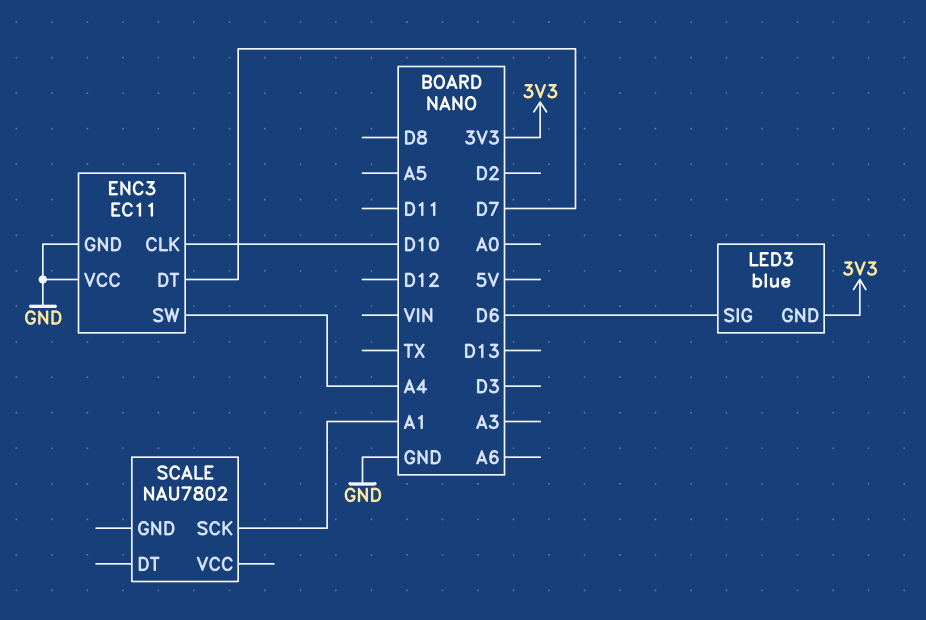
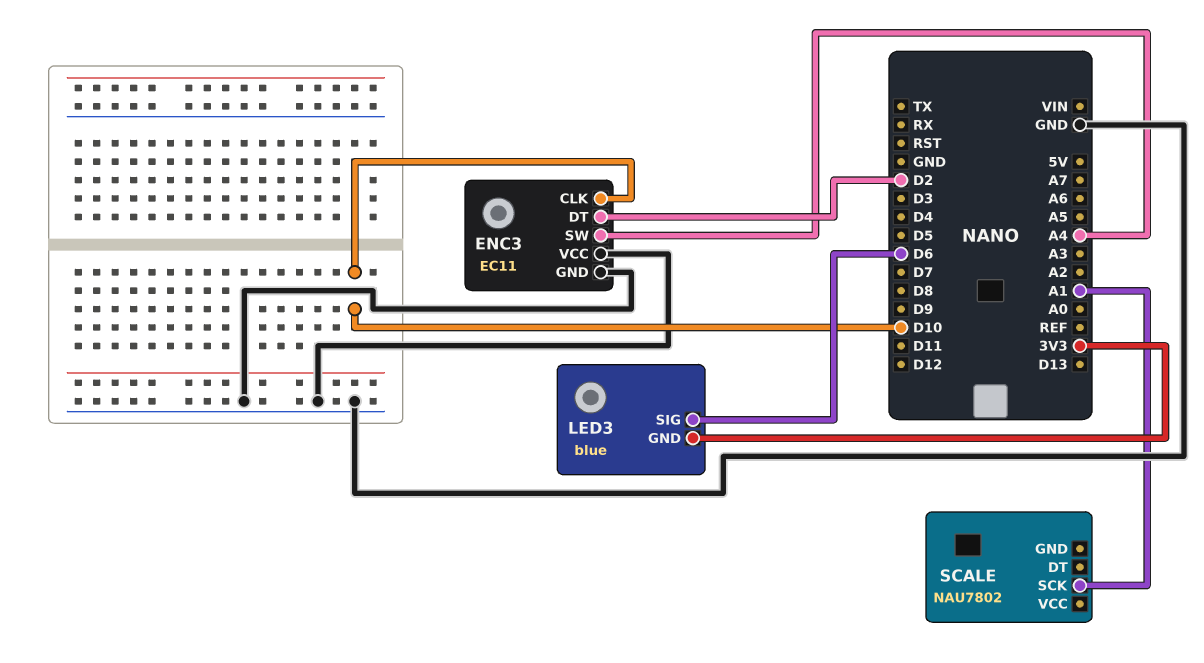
ENC3 pin DT: D7 -> D2

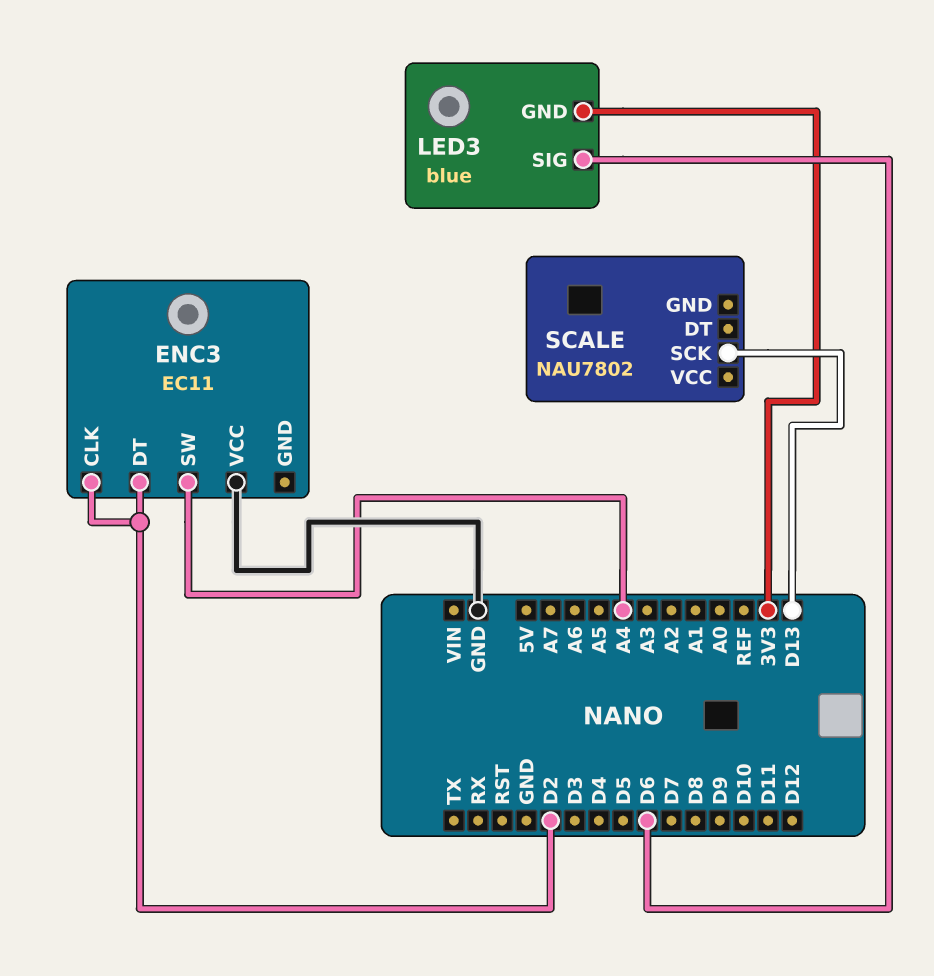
ENC3 pin CLK: D10 -> D2
ENC3 pin GND: GND -> none
SCALE pin SCK: A1 -> D13

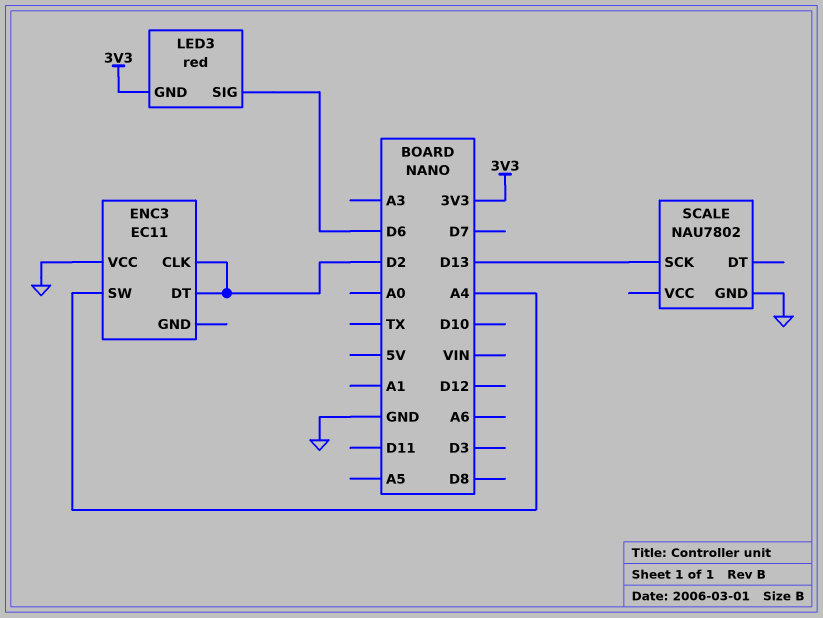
LED3: blue -> red
SCALE pin GND: none -> GND

